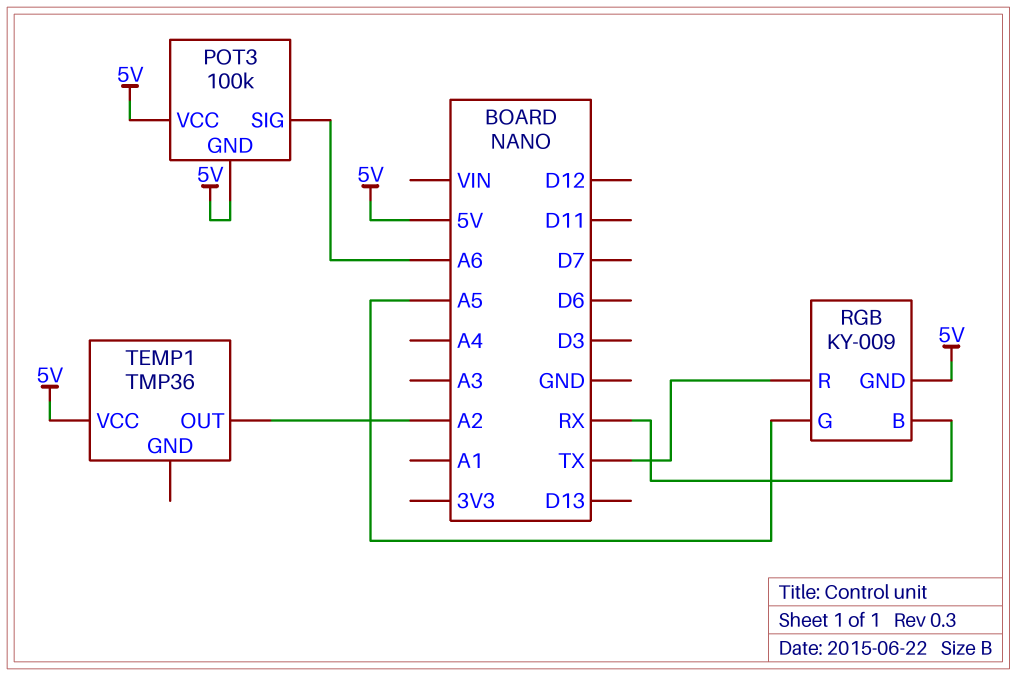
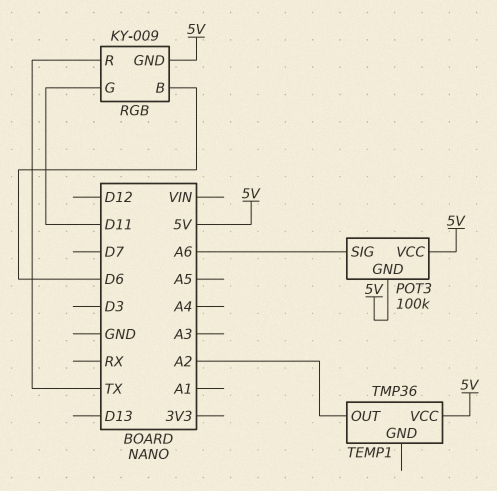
RGB pin B: RX -> D6
RGB pin G: A5 -> D11

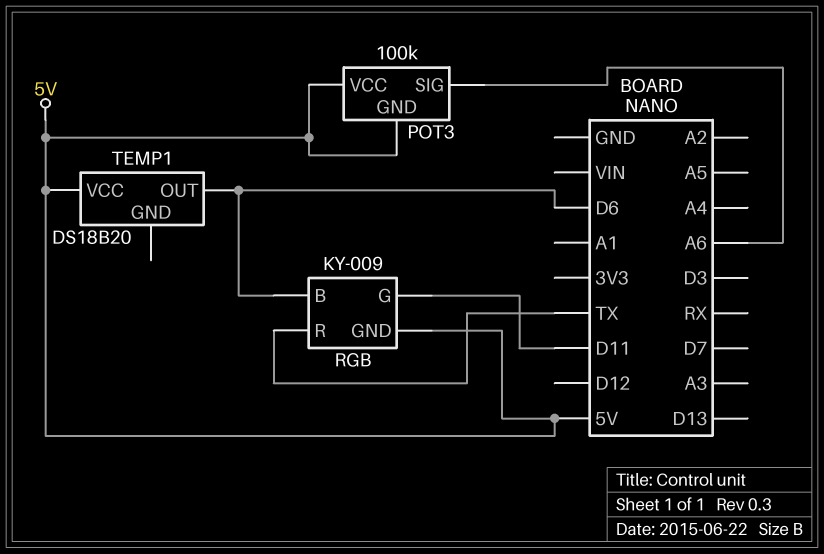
TEMP1: TMP36 -> DS18B20
TEMP1 pin OUT: A2 -> D6

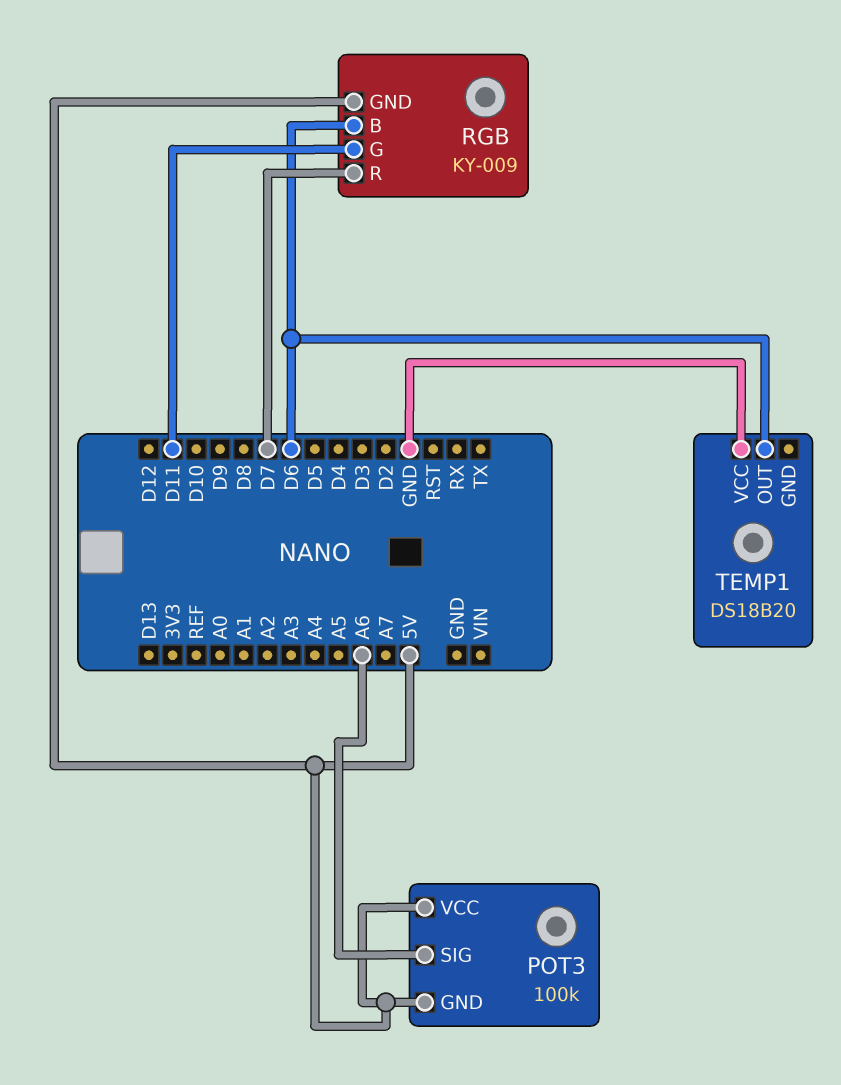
RGB pin R: TX -> D7
TEMP1 pin VCC: 5V -> GND

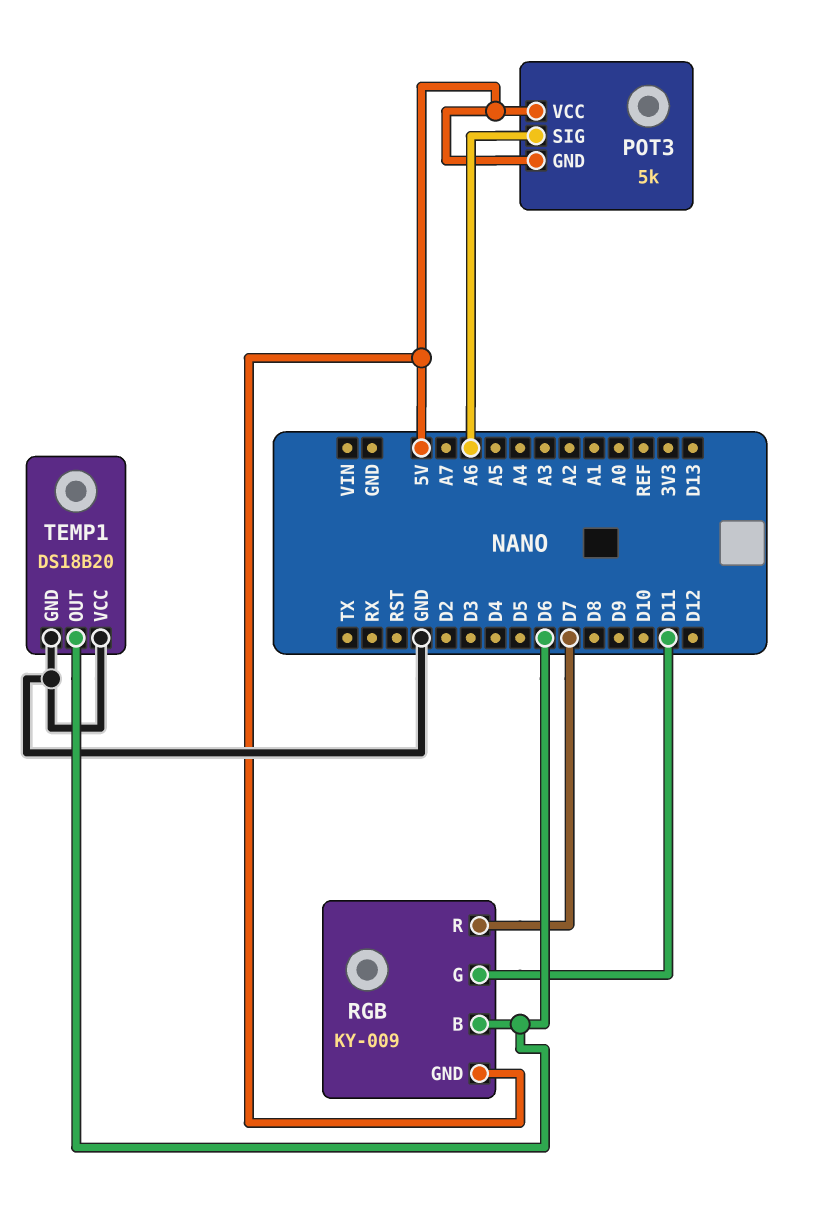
POT3: 100k -> 5k
TEMP1 pin GND: none -> GND

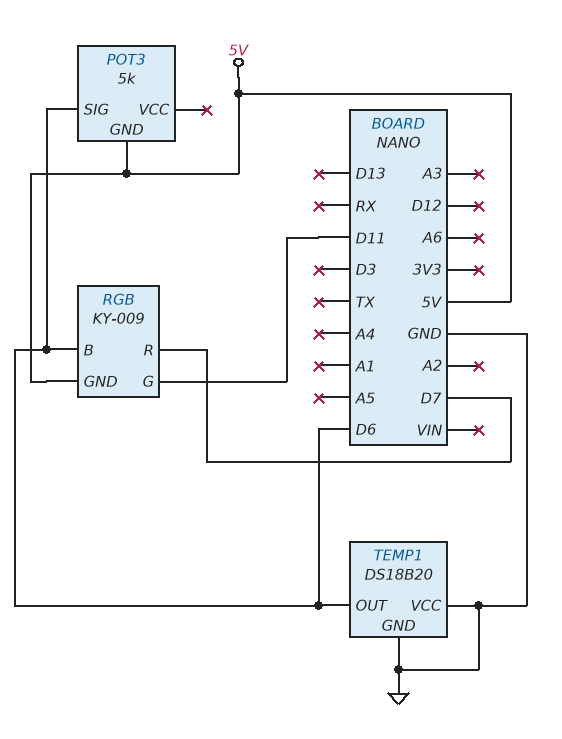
POT3 pin SIG: A6 -> D6
POT3 pin VCC: 5V -> none

